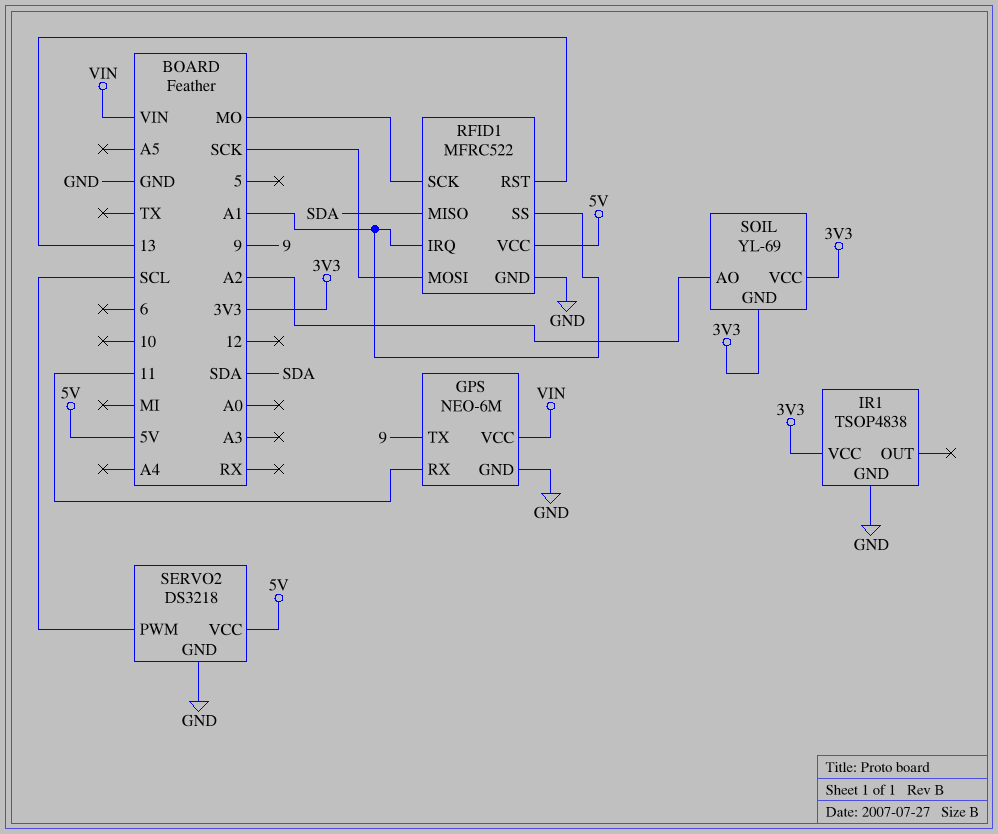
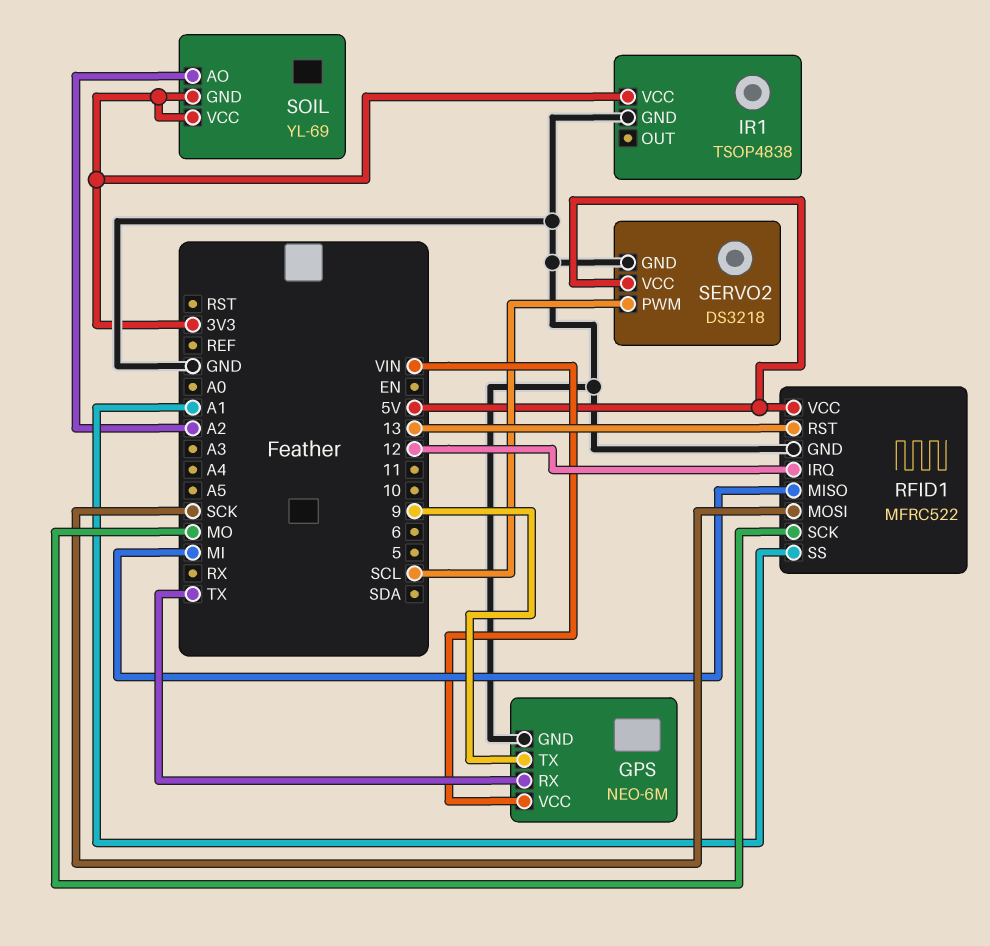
GPS pin RX: 11 -> TX
RFID1 pin IRQ: A1 -> 12
RFID1 pin MISO: SDA -> MI

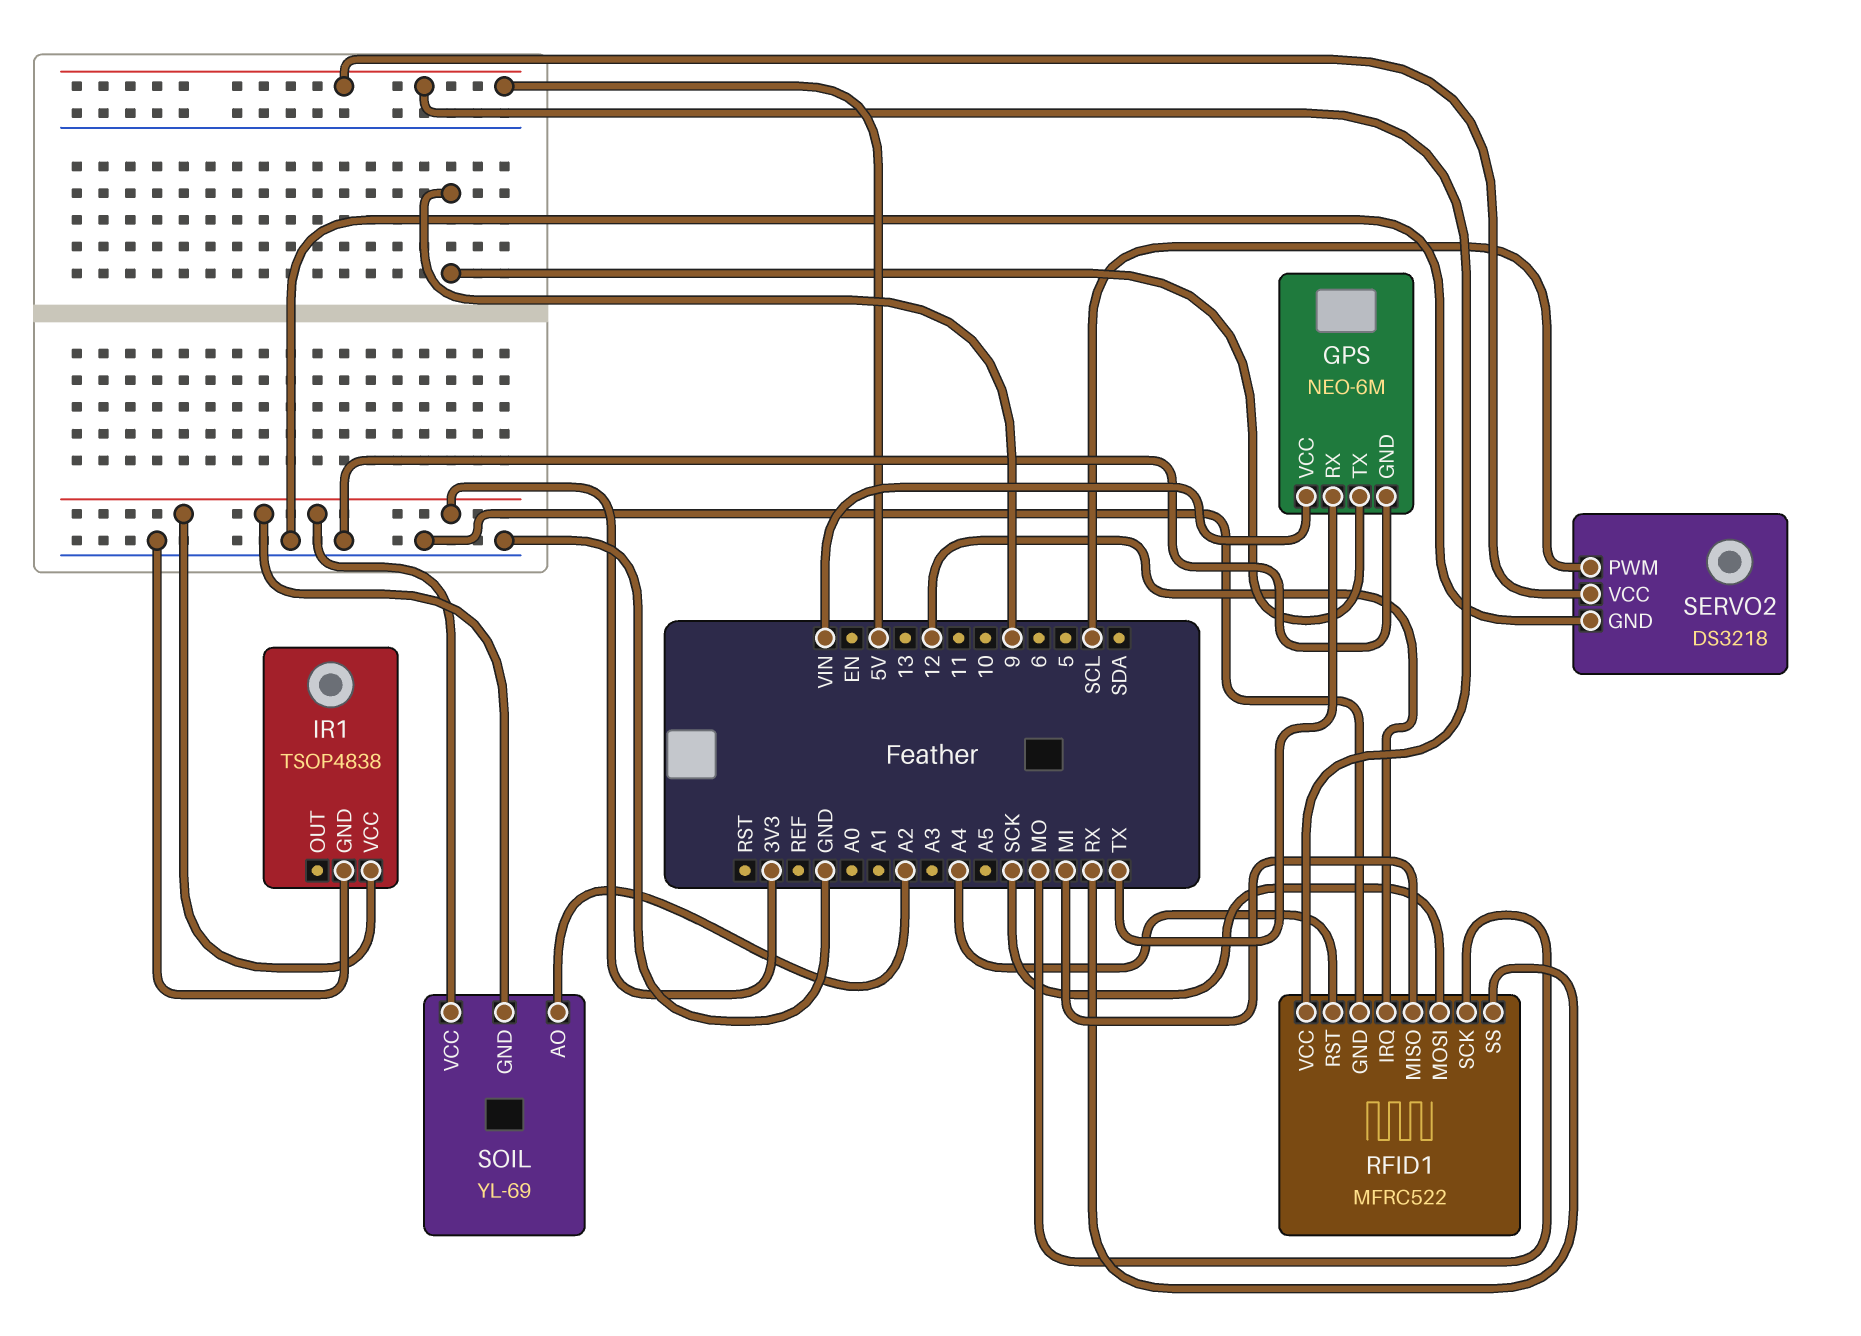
RFID1 pin RST: 13 -> A4
RFID1 pin SS: A1 -> RX

